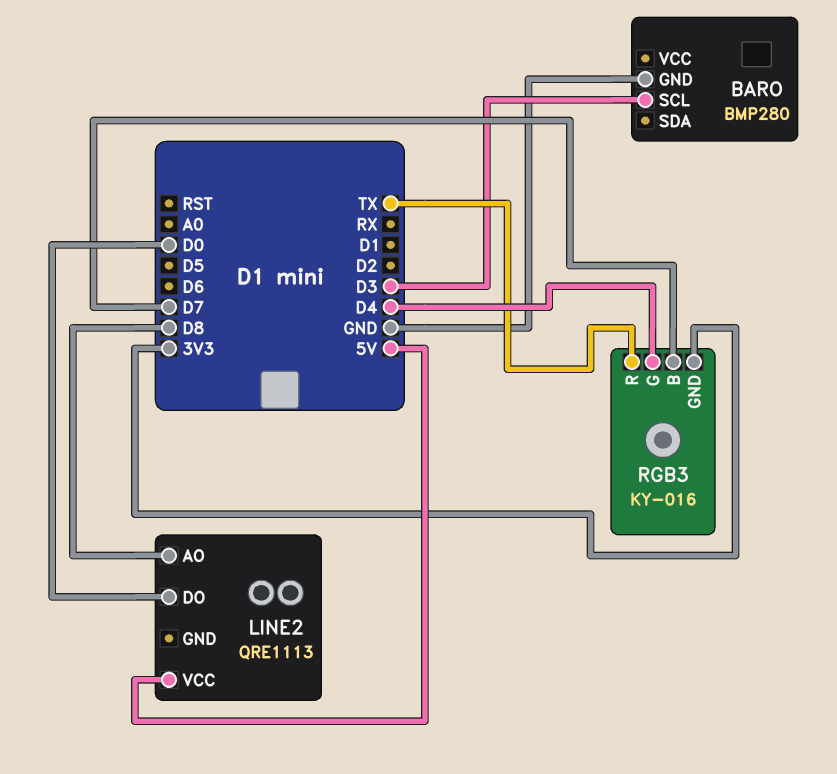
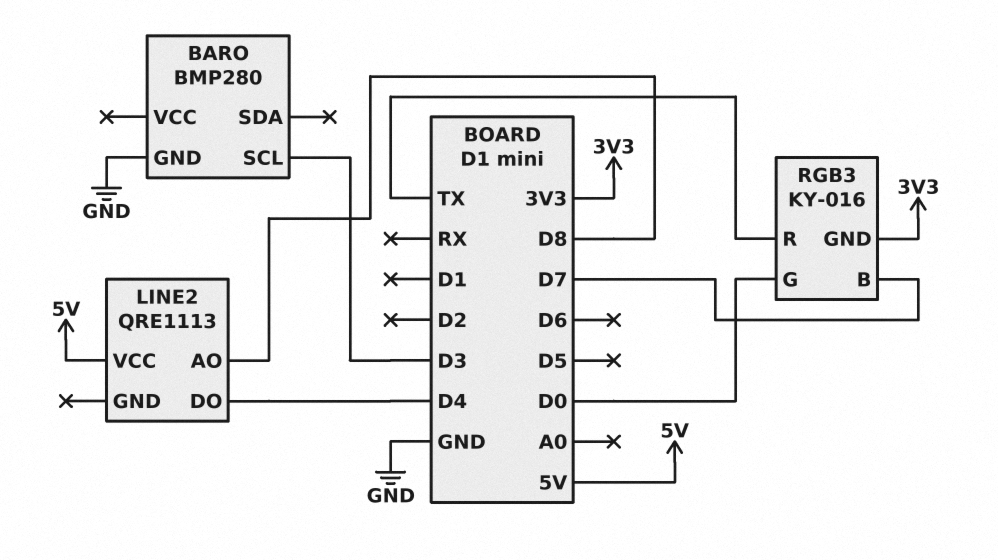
LINE2 pin DO: D0 -> D4
RGB3 pin G: D4 -> D0

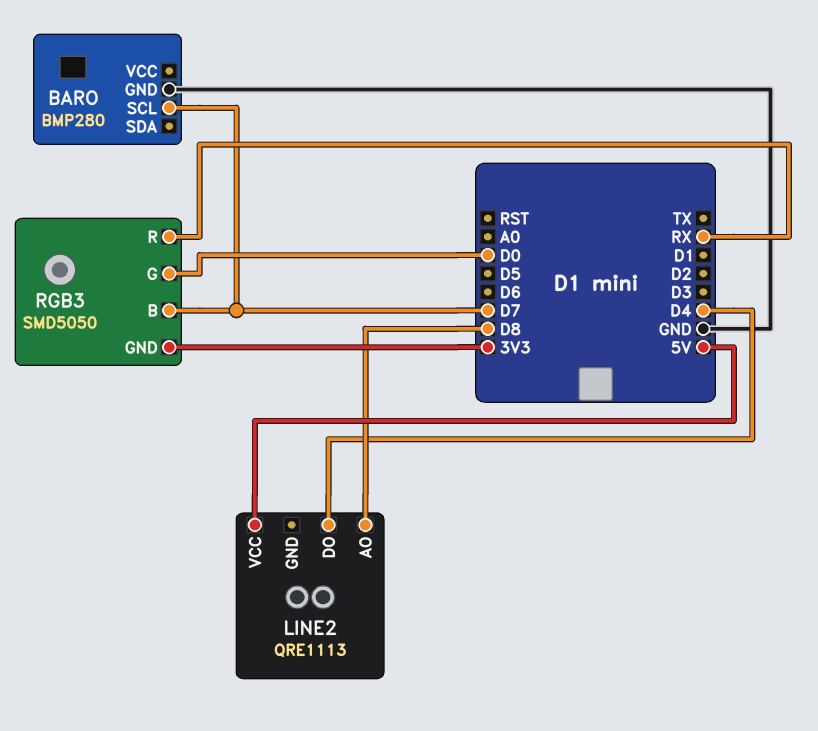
BARO pin SCL: D3 -> D7
RGB3: KY-016 -> SMD5050
RGB3 pin R: TX -> RX

